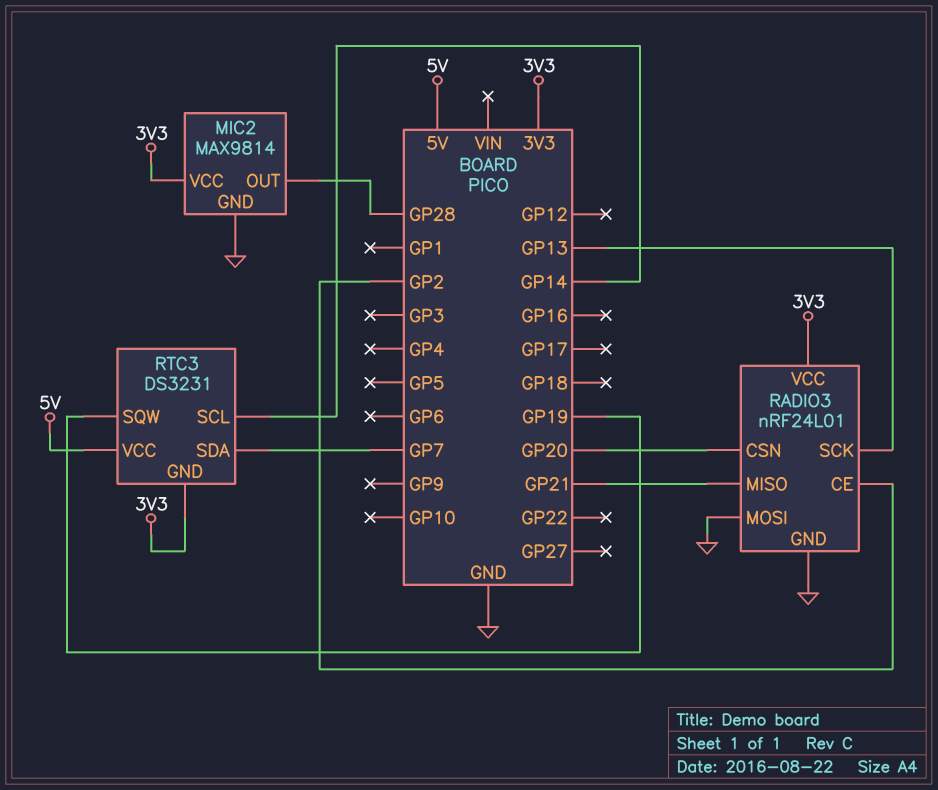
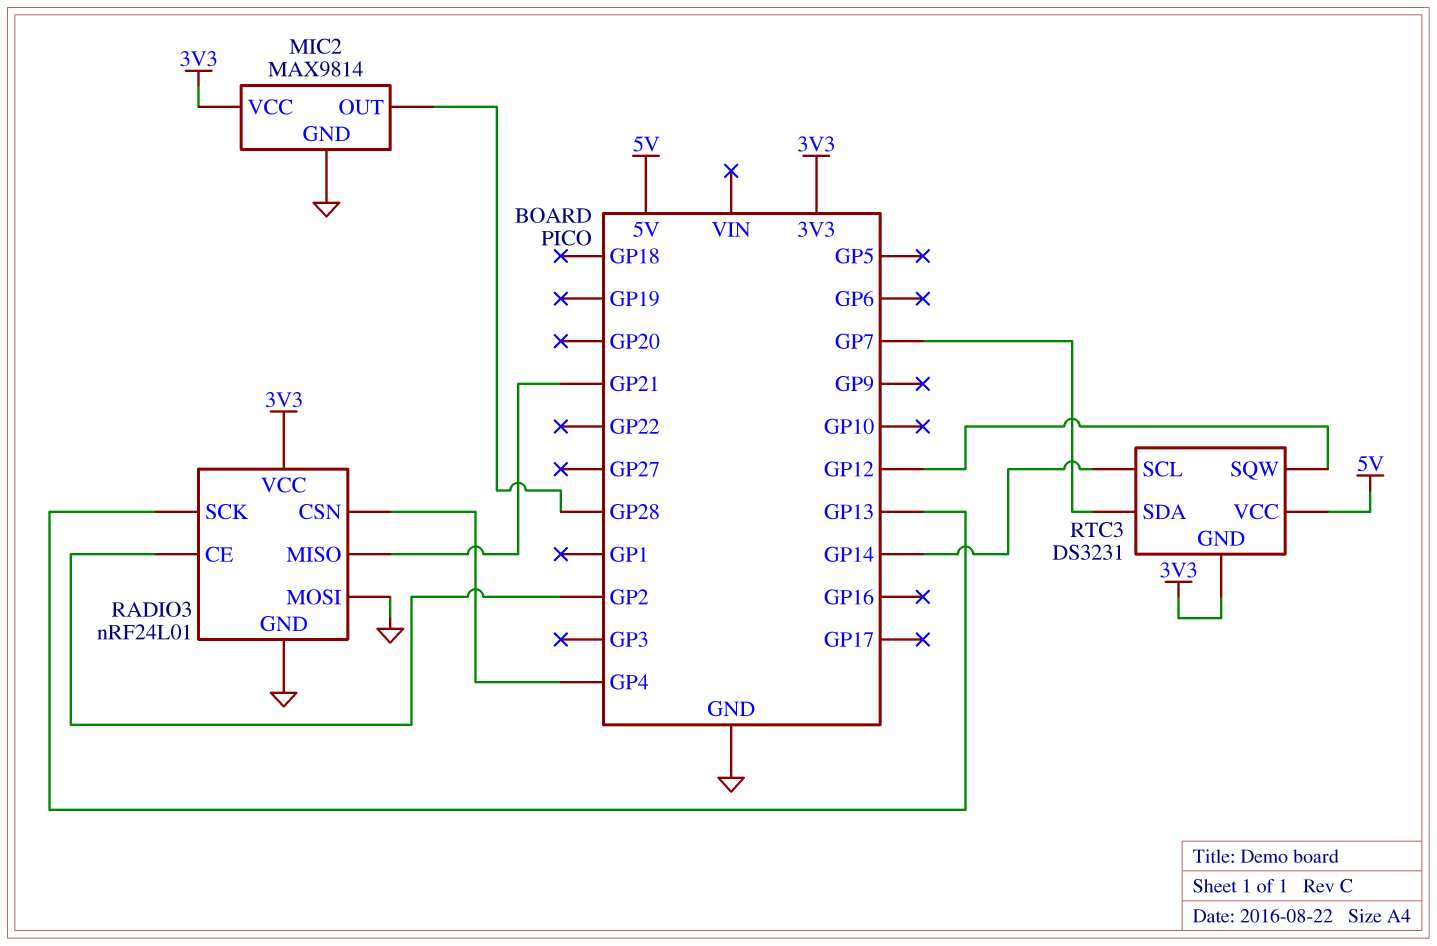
RADIO3 pin CSN: GP20 -> GP4
RTC3 pin SQW: GP19 -> GP12

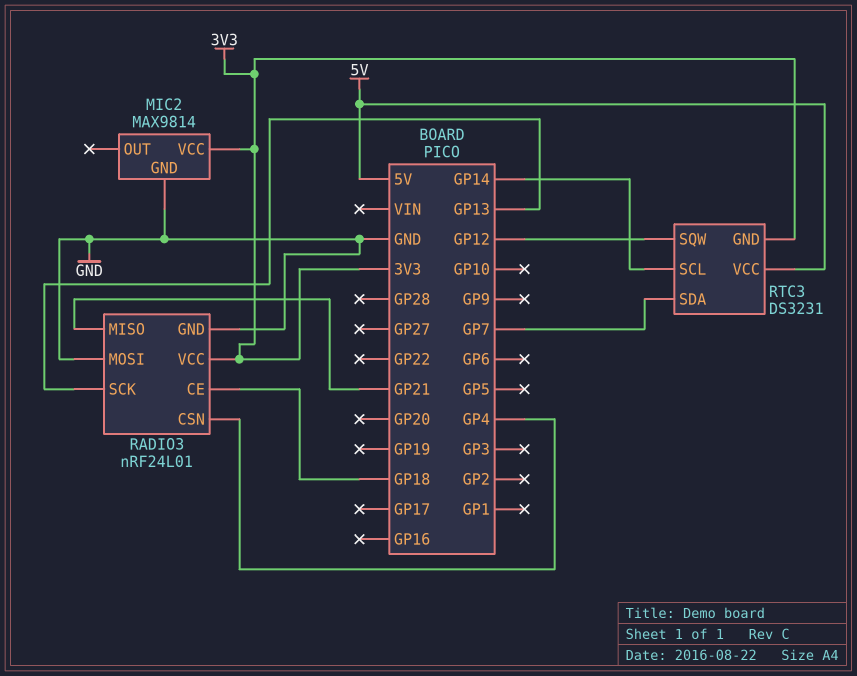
MIC2 pin OUT: GP28 -> none
RADIO3 pin CE: GP2 -> GP18

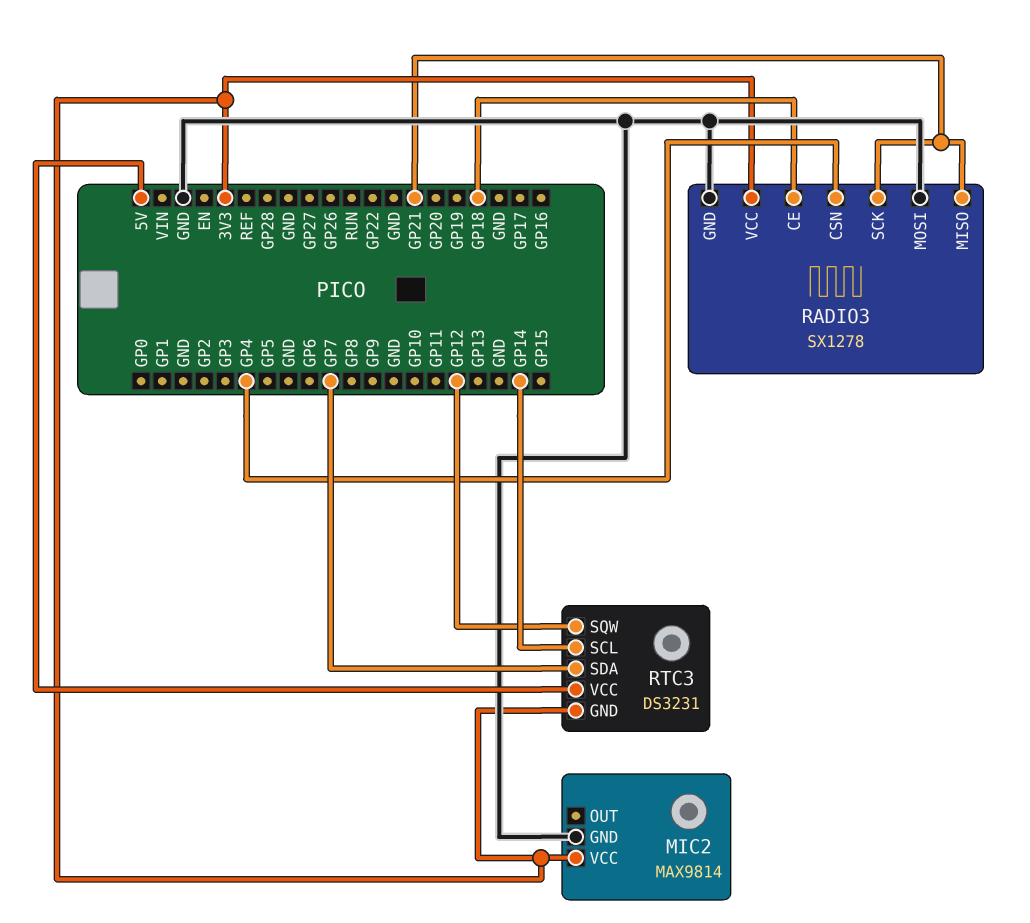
RADIO3: nRF24L01 -> SX1278
RADIO3 pin SCK: GP13 -> GP21

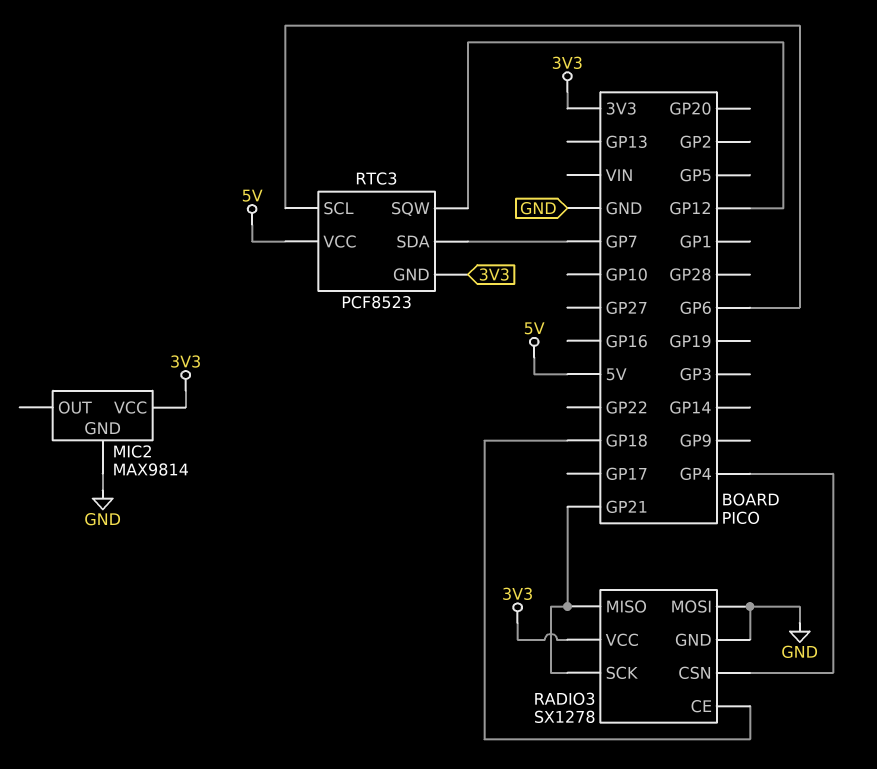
RTC3: DS3231 -> PCF8523
RTC3 pin SCL: GP14 -> GP6

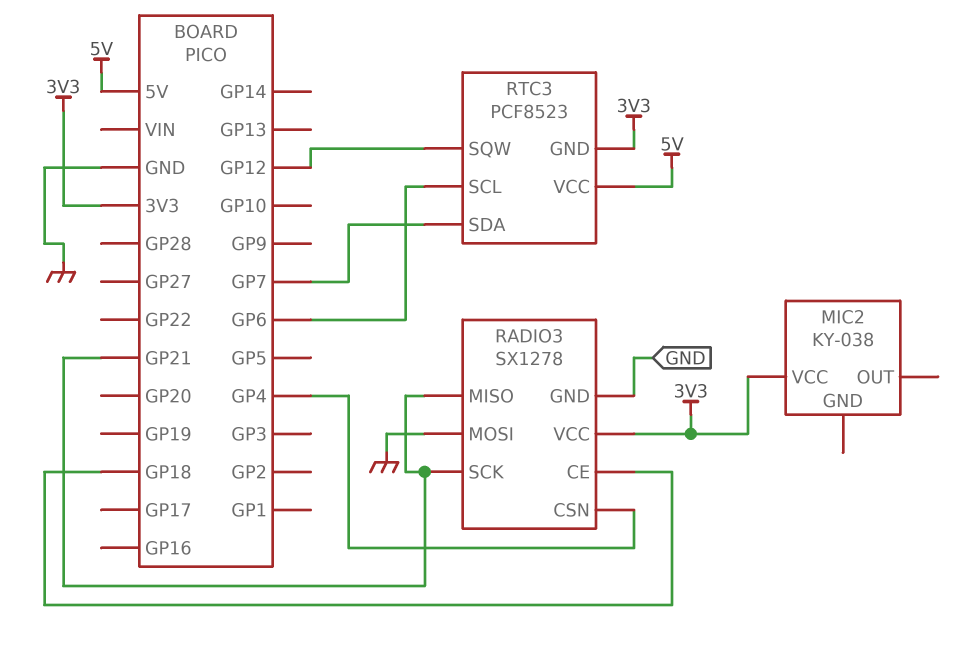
MIC2: MAX9814 -> KY-038
MIC2 pin GND: GND -> none

